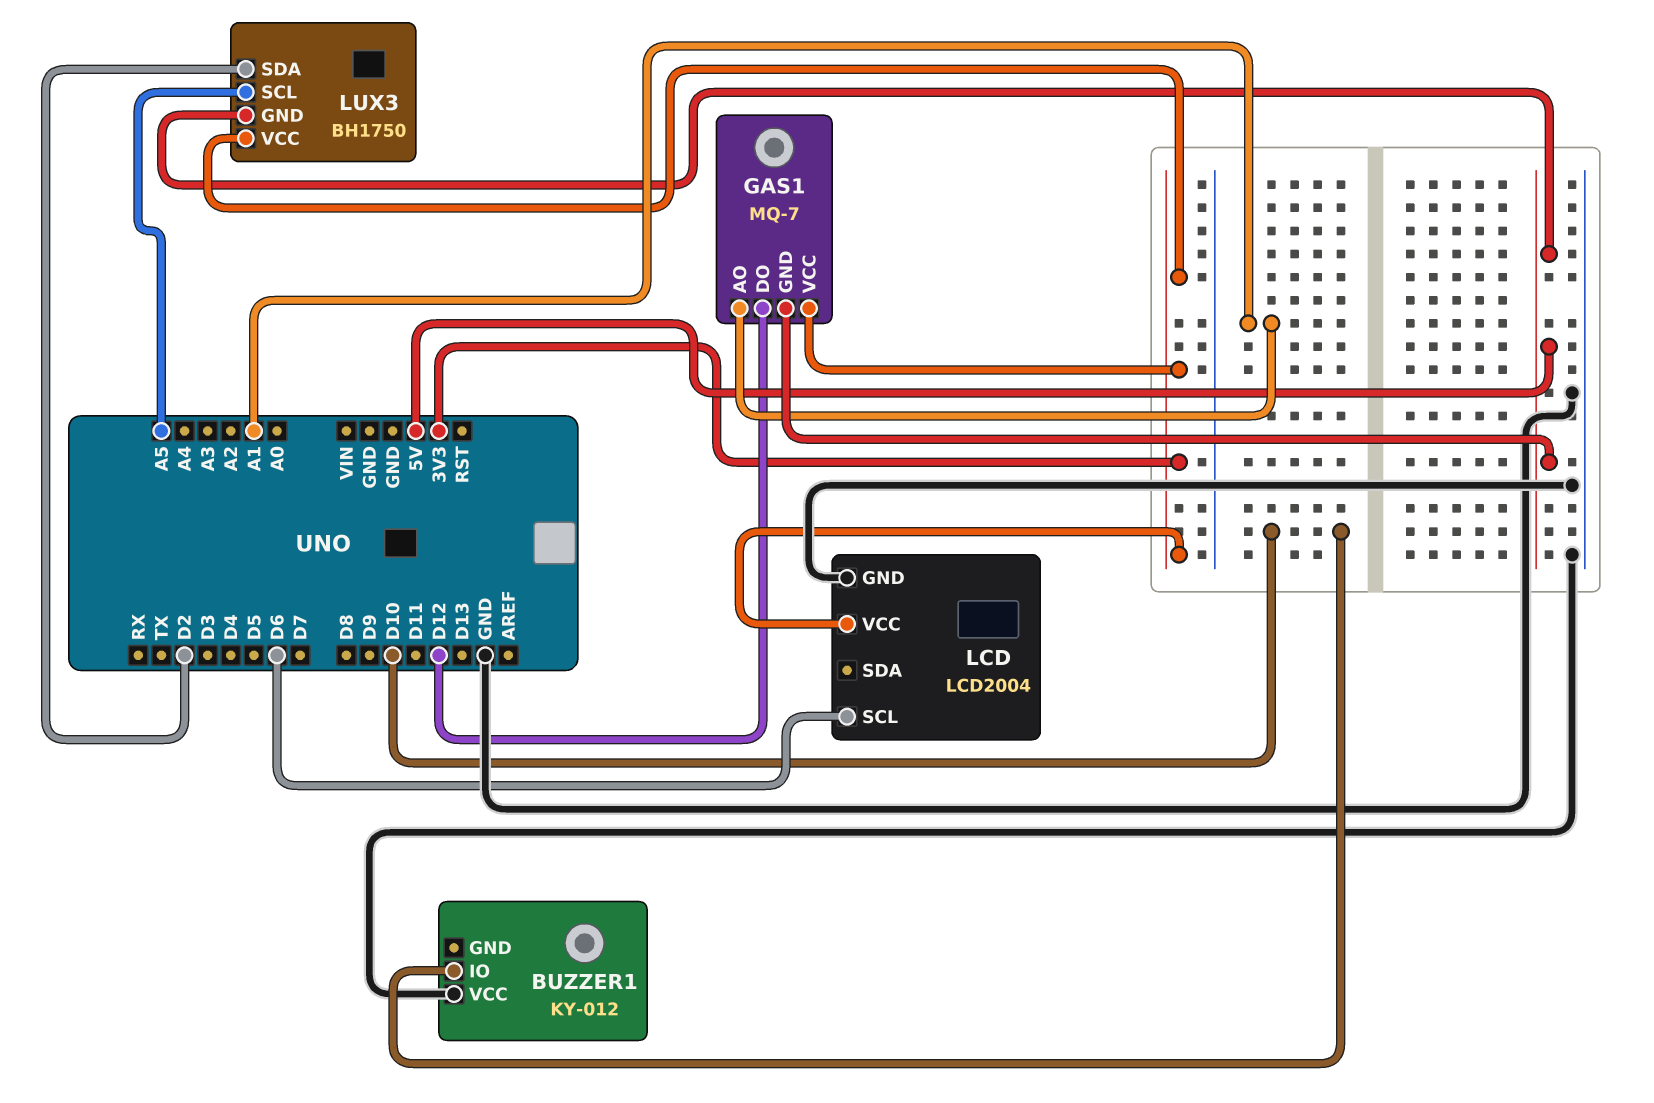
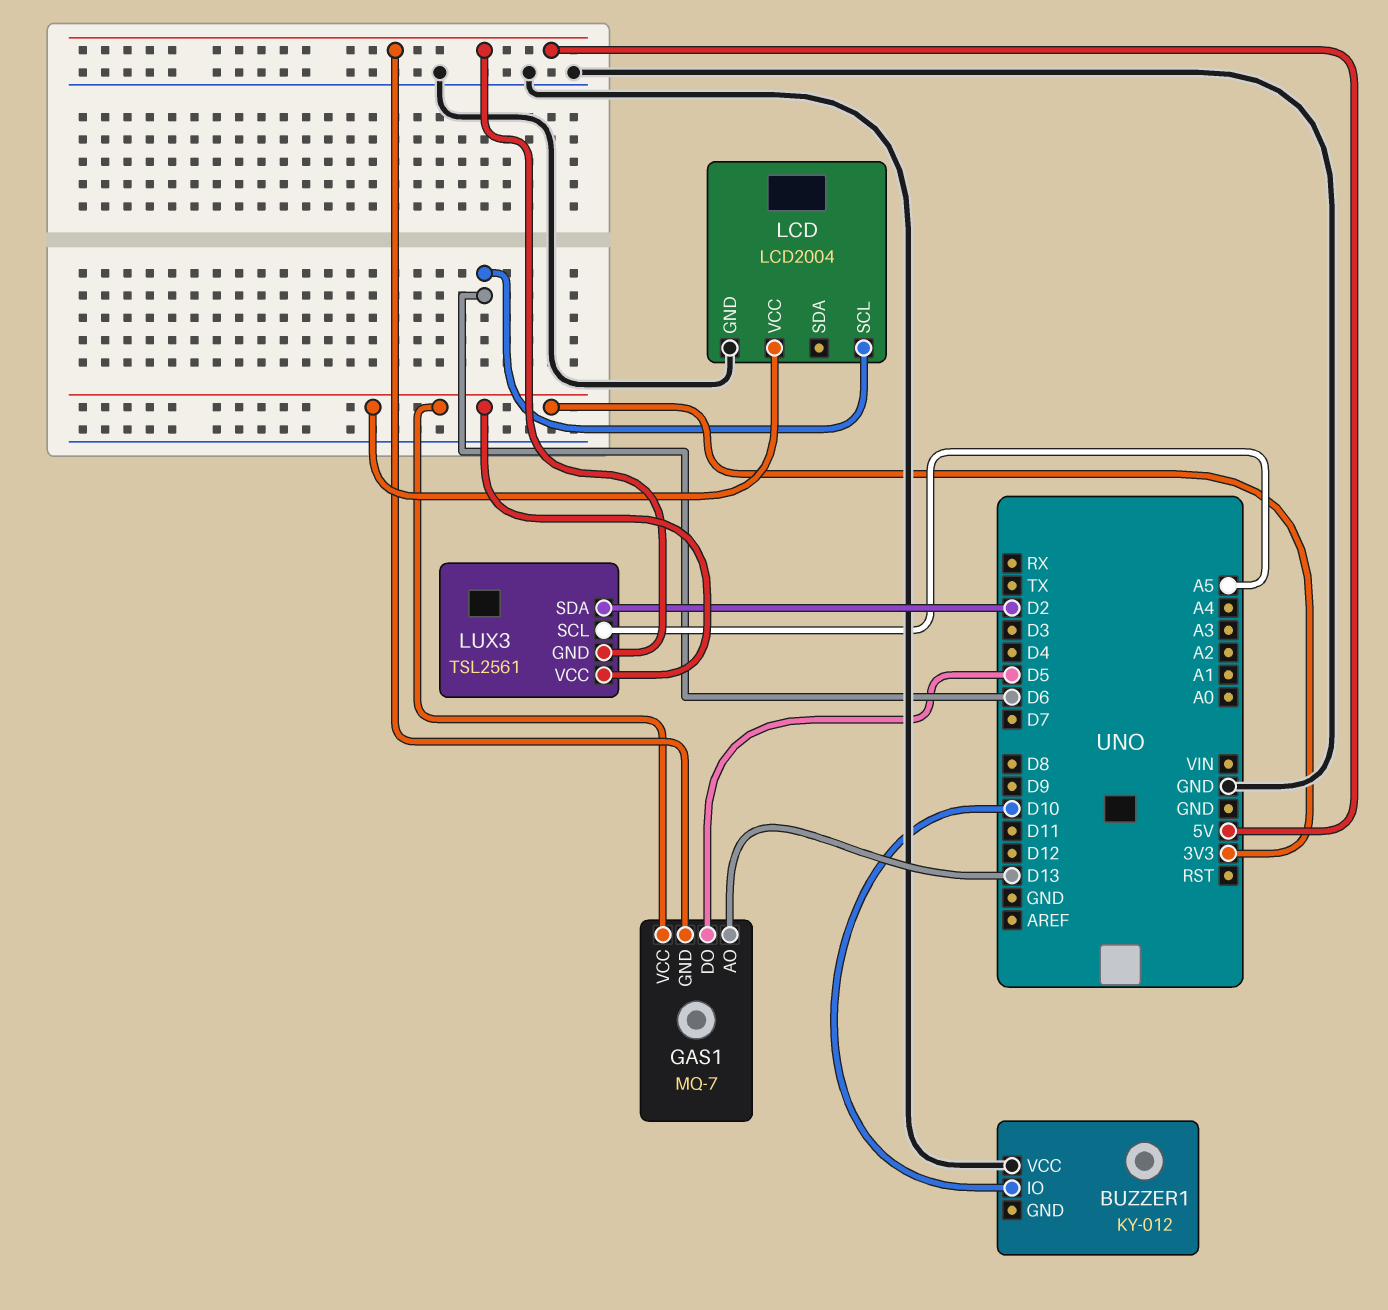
GAS1 pin AO: A1 -> D13
GAS1 pin DO: D12 -> D5
LUX3: BH1750 -> TSL2561

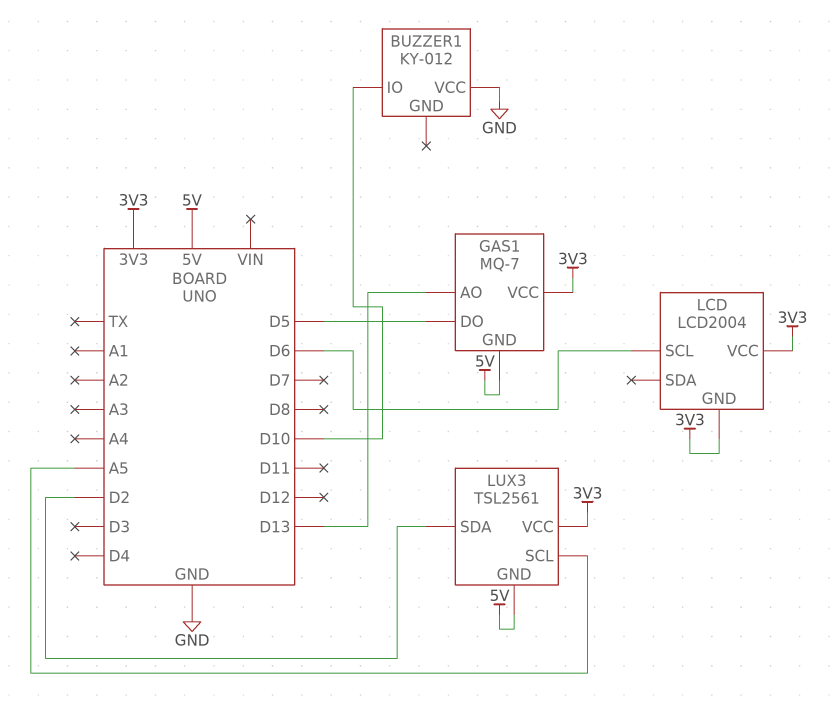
LCD pin GND: GND -> 3V3

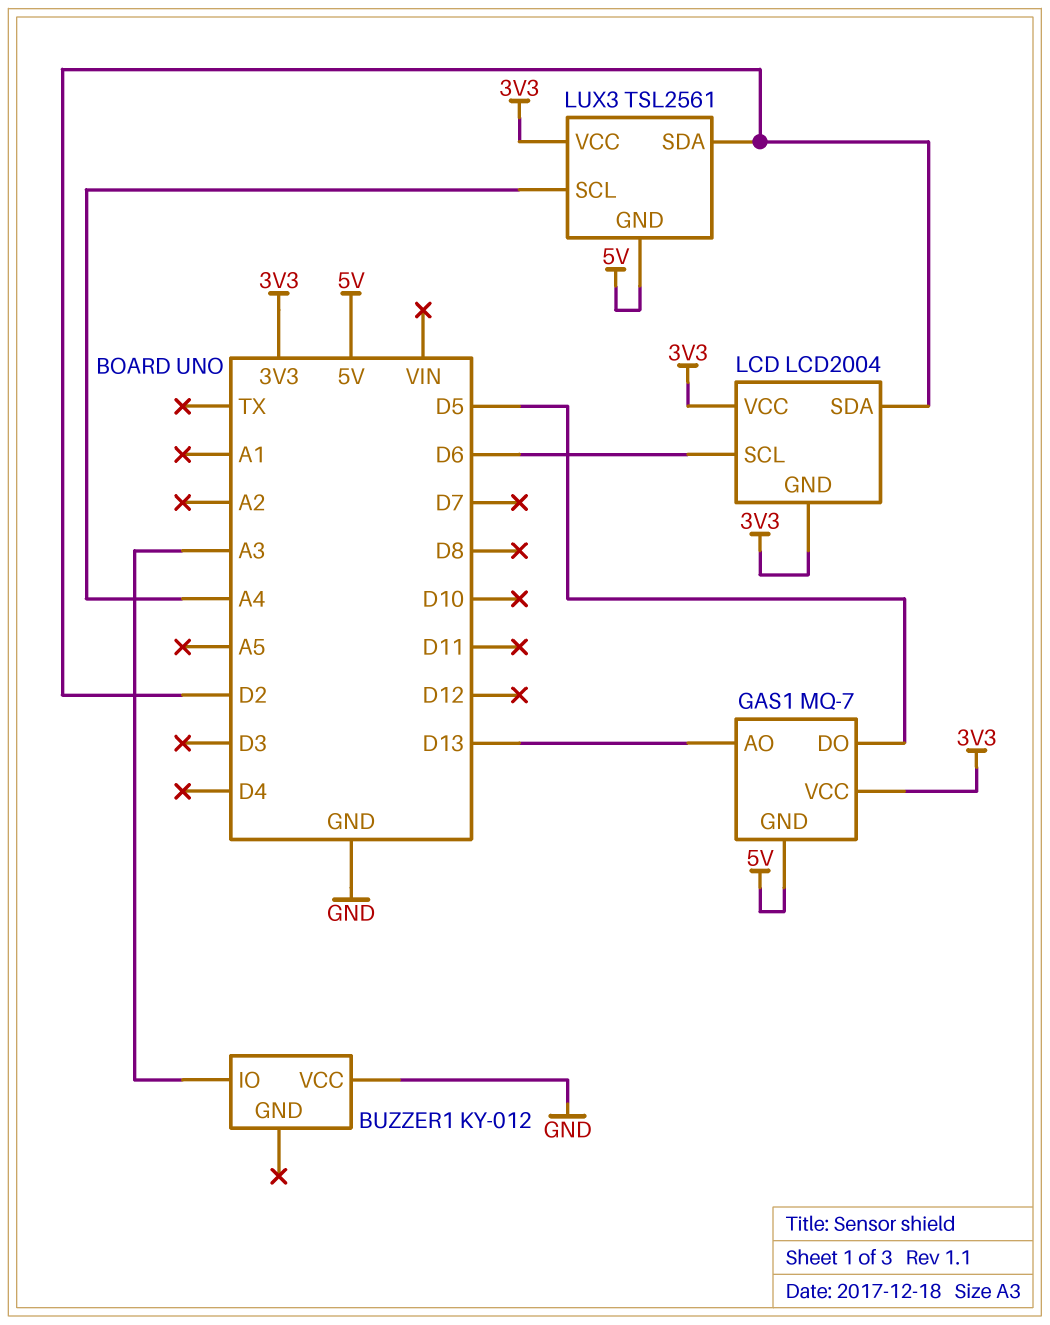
BUZZER1 pin IO: D10 -> A3
LCD pin SDA: none -> D2
LUX3 pin SCL: A5 -> A4

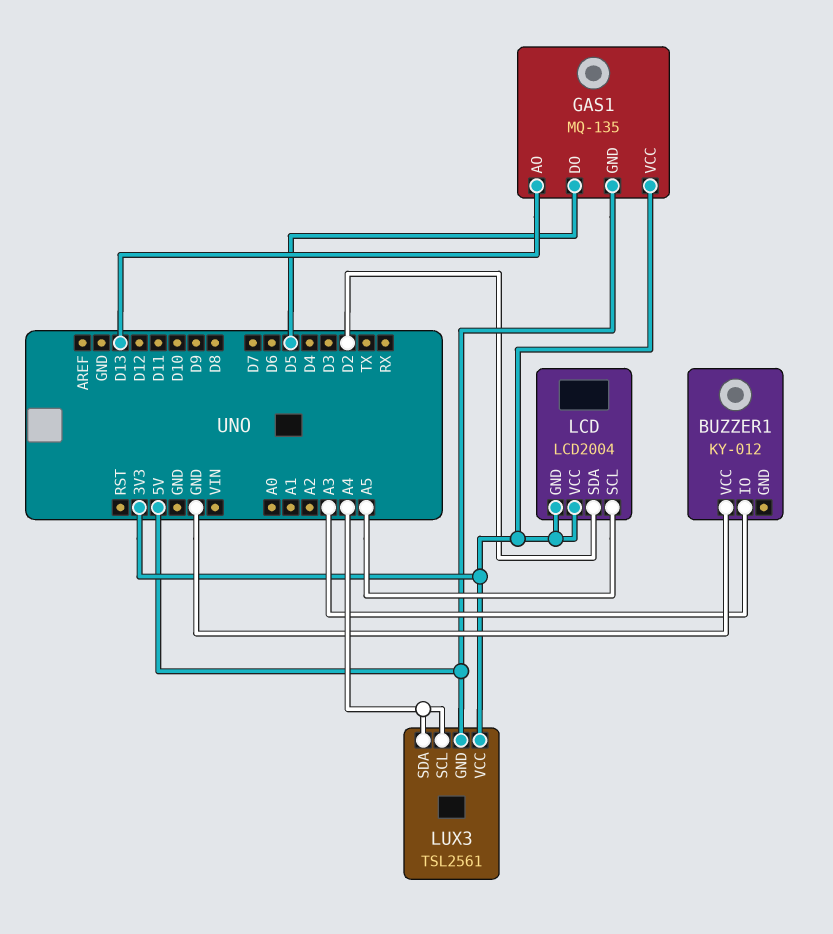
GAS1: MQ-7 -> MQ-135
LCD pin SCL: D6 -> A5
LUX3 pin SDA: D2 -> A4

